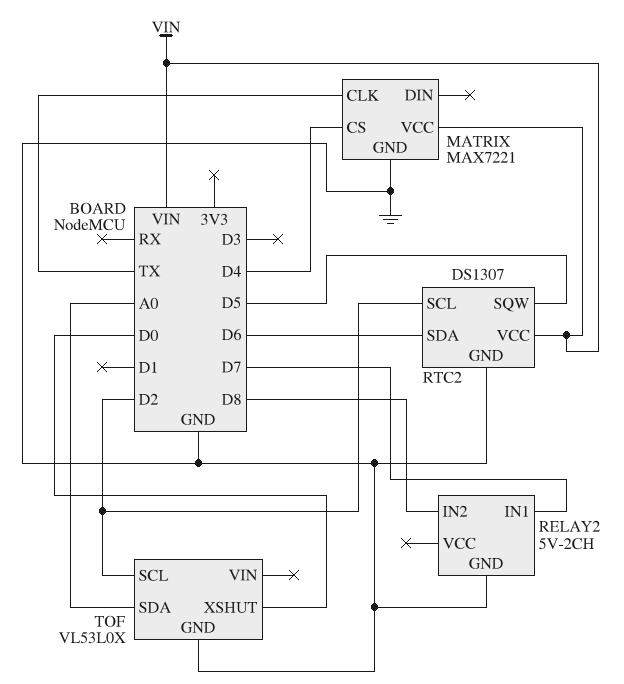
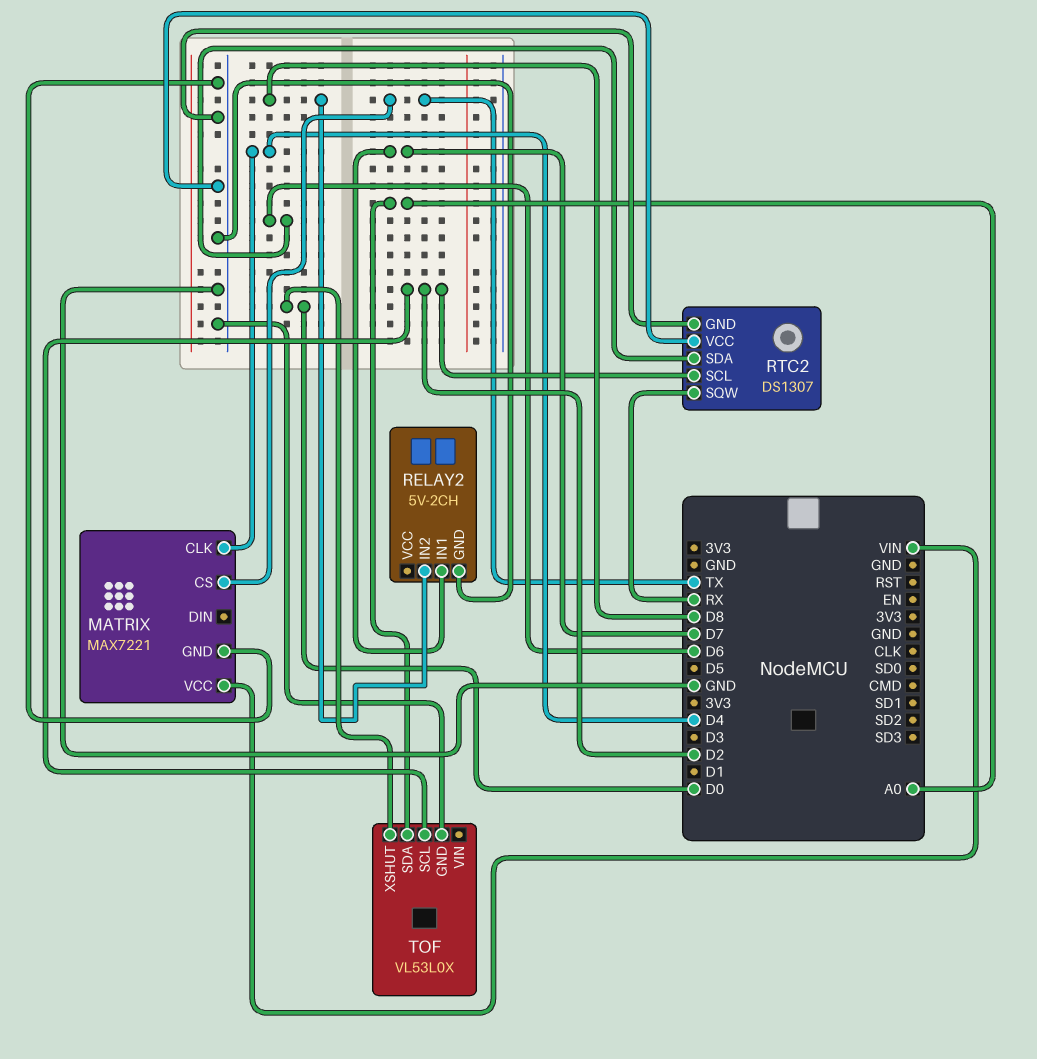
MATRIX pin CLK: TX -> D4
MATRIX pin CS: D4 -> TX
RTC2 pin SQW: D5 -> RX
RTC2 pin VCC: VIN -> GND

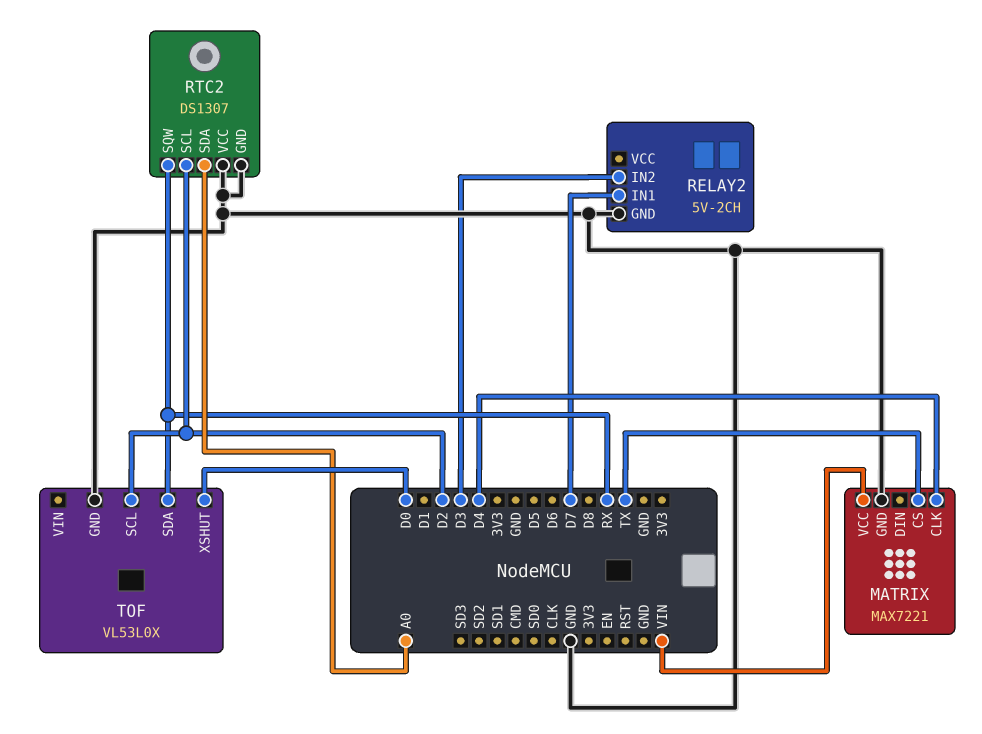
RELAY2 pin IN2: D8 -> D3
RTC2 pin SDA: D6 -> A0
TOF pin SDA: A0 -> RX

